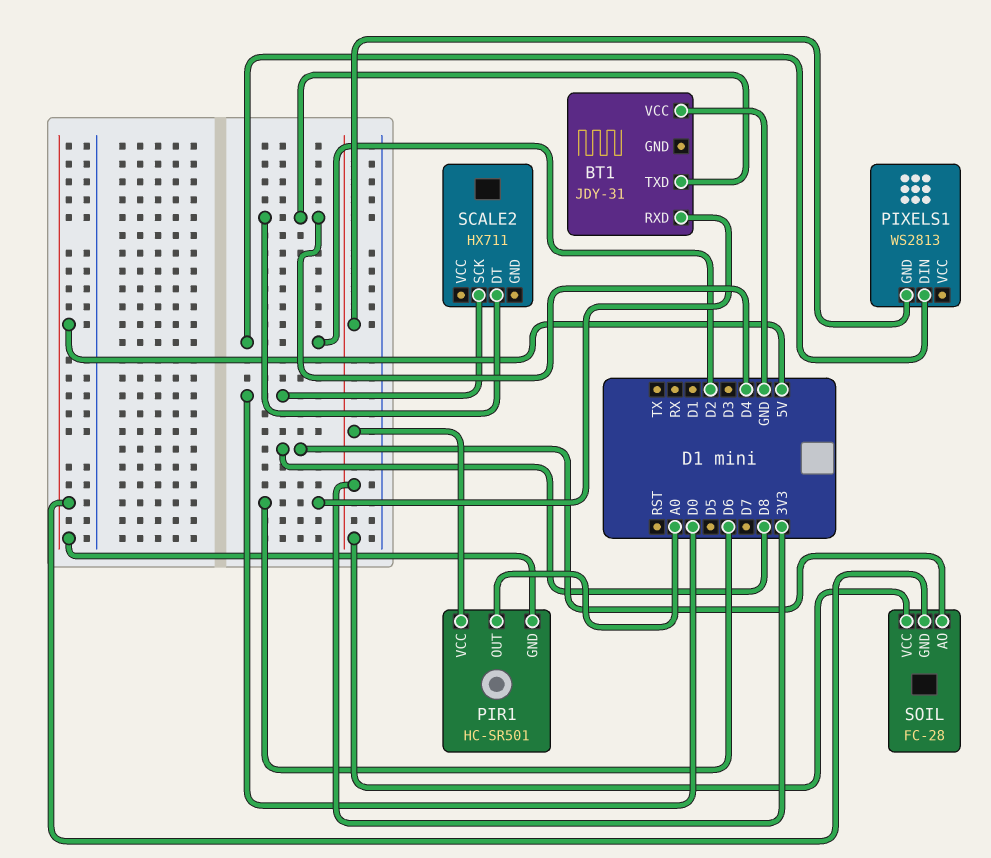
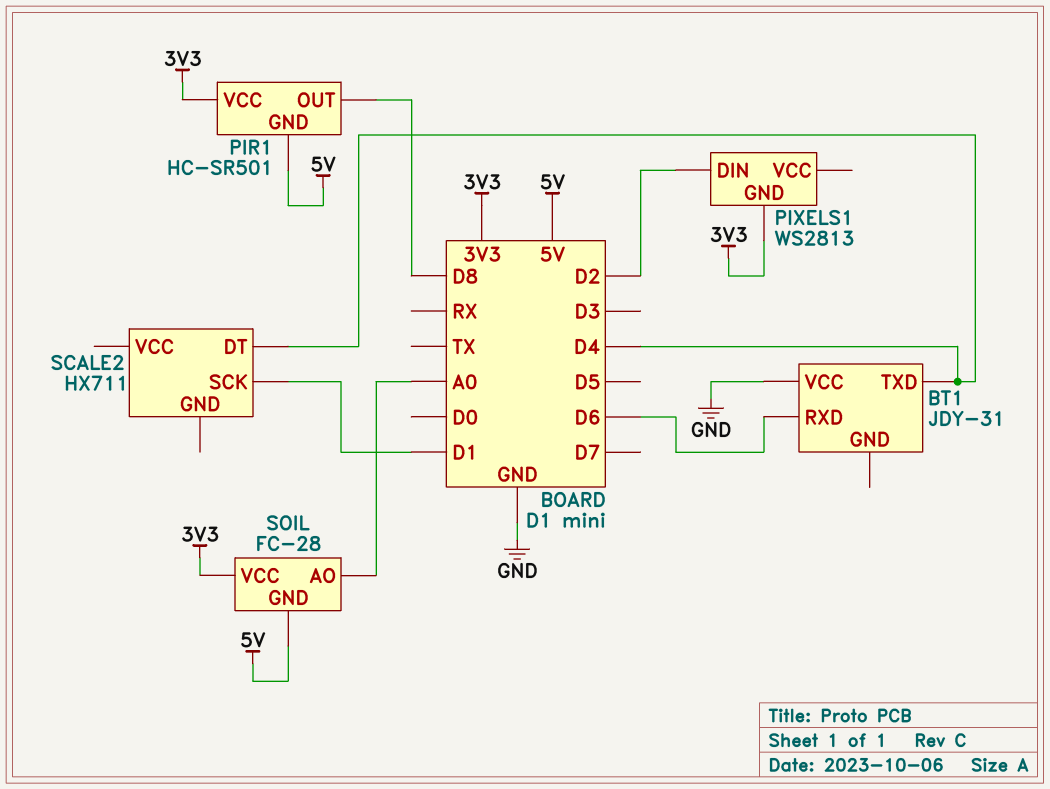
PIR1 pin OUT: A0 -> D8
SCALE2 pin SCK: D0 -> D1
SOIL pin AO: D8 -> A0

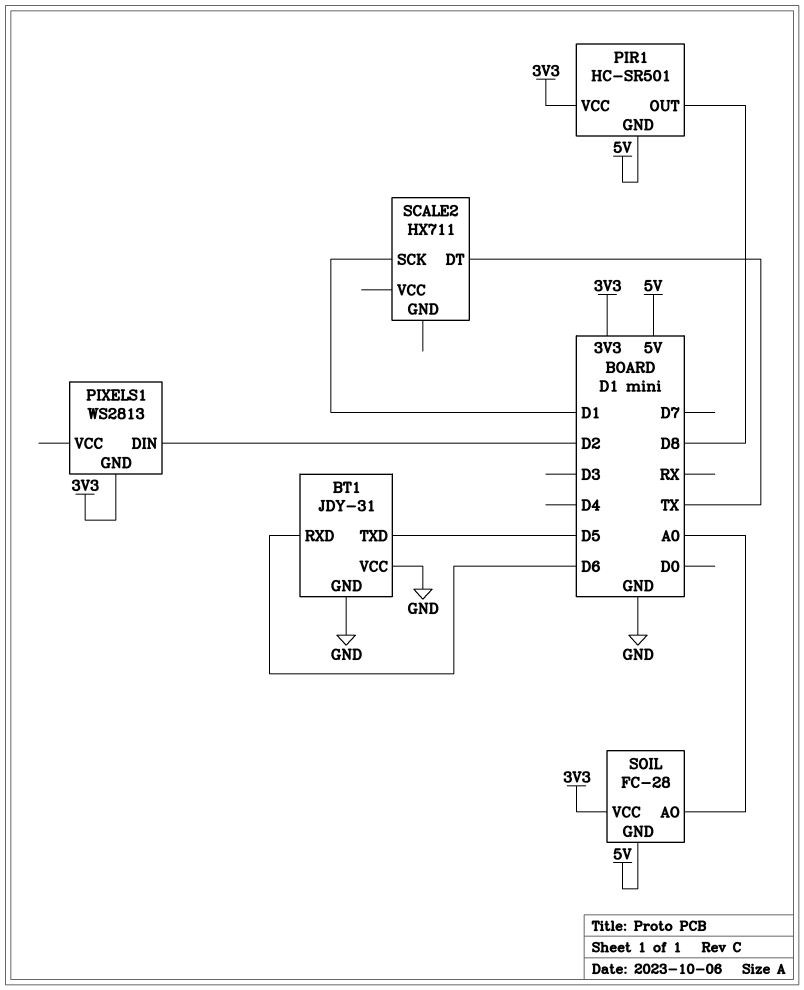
BT1 pin GND: none -> GND
BT1 pin TXD: D4 -> D5
SCALE2 pin DT: D4 -> TX

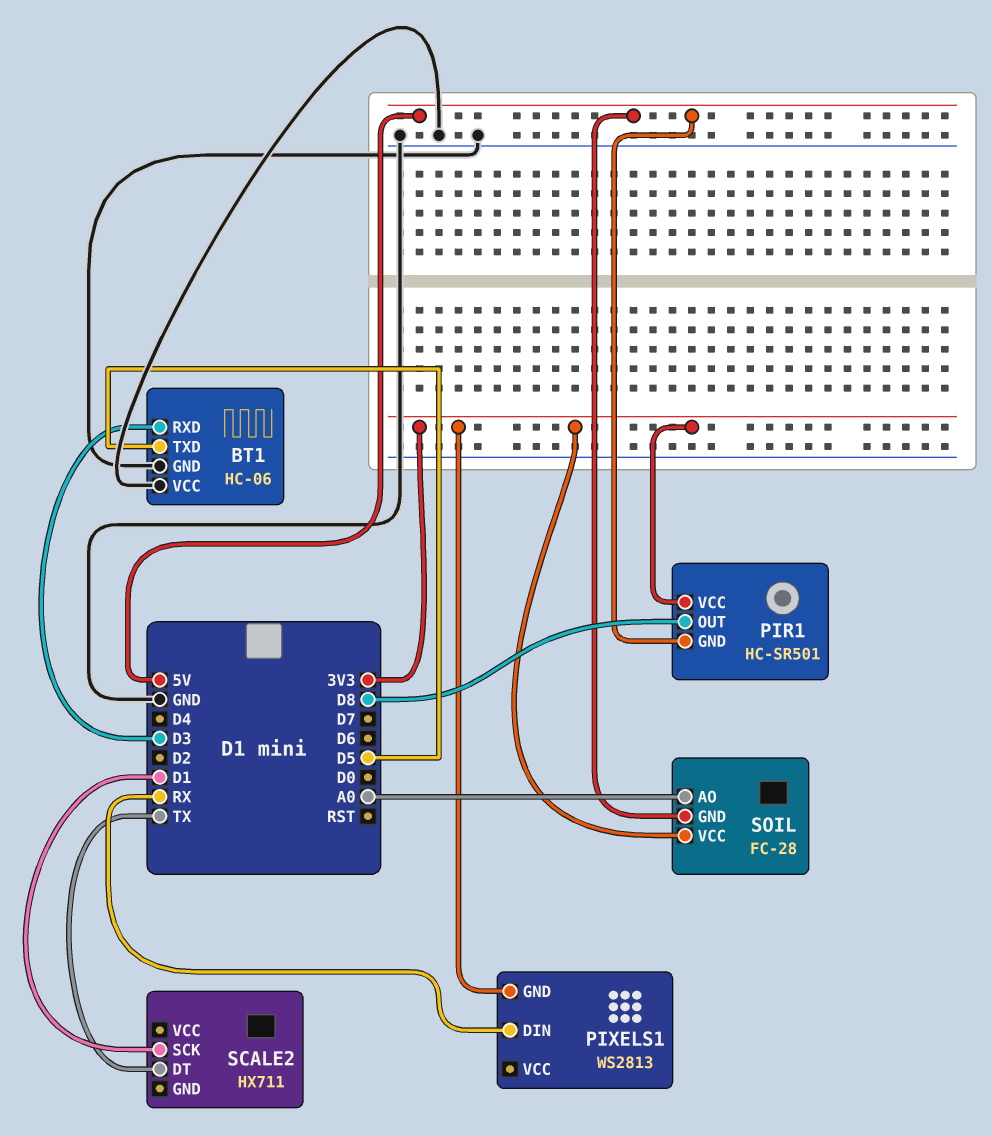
BT1: JDY-31 -> HC-06
BT1 pin RXD: D6 -> D3
PIXELS1 pin DIN: D2 -> RX

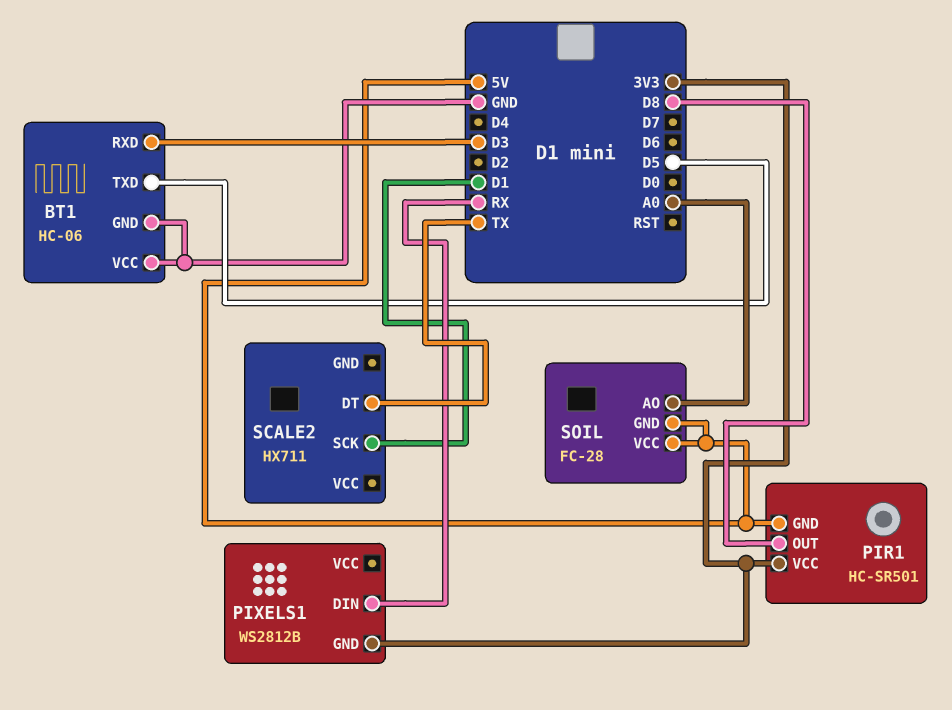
PIXELS1: WS2813 -> WS2812B
SOIL pin VCC: 3V3 -> 5V

